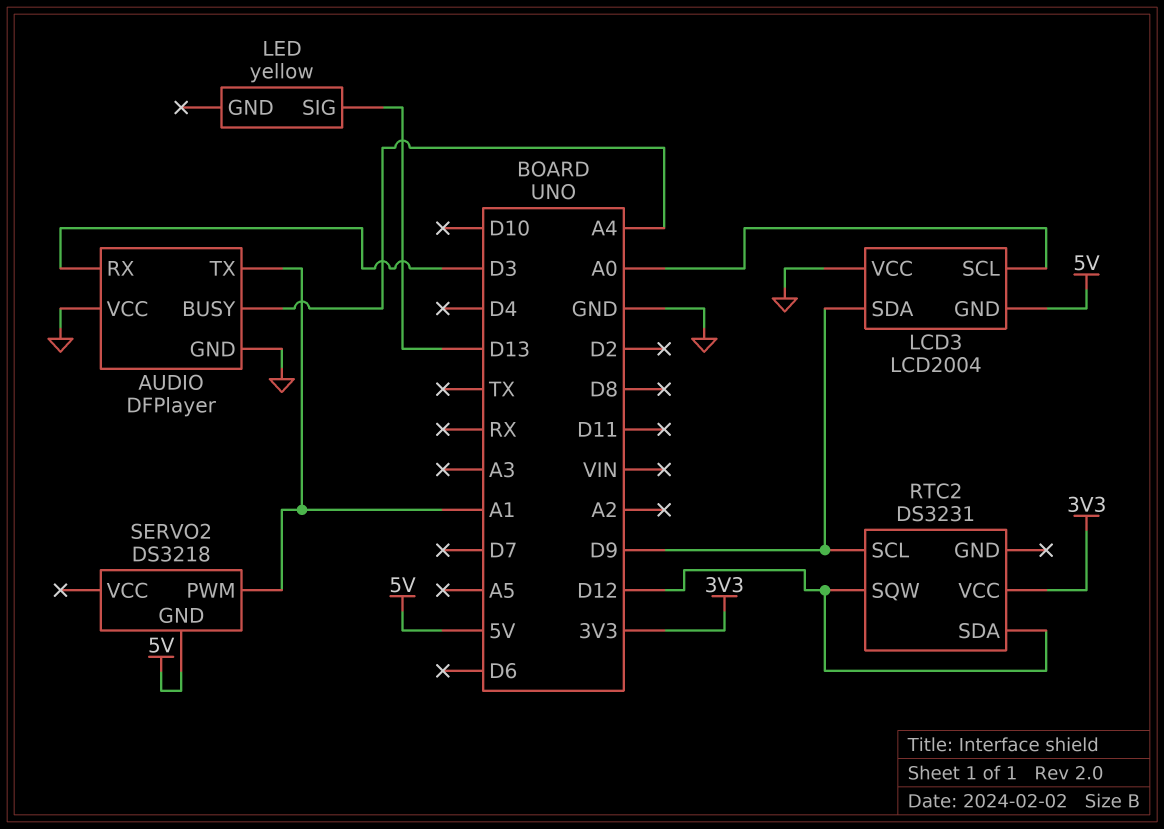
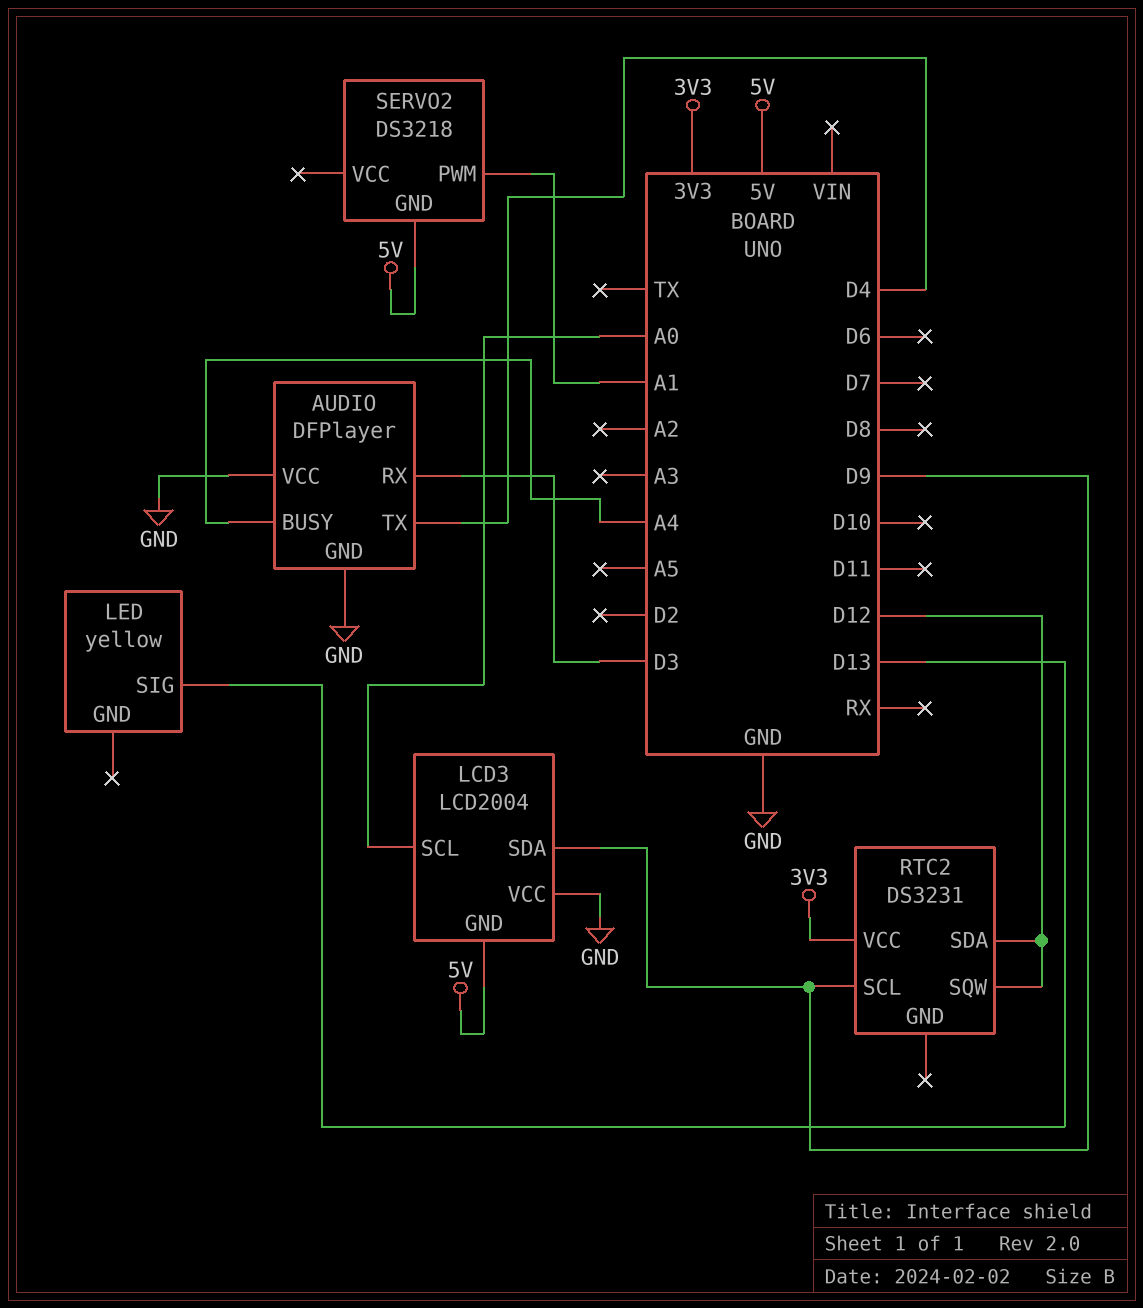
AUDIO pin TX: A1 -> D4

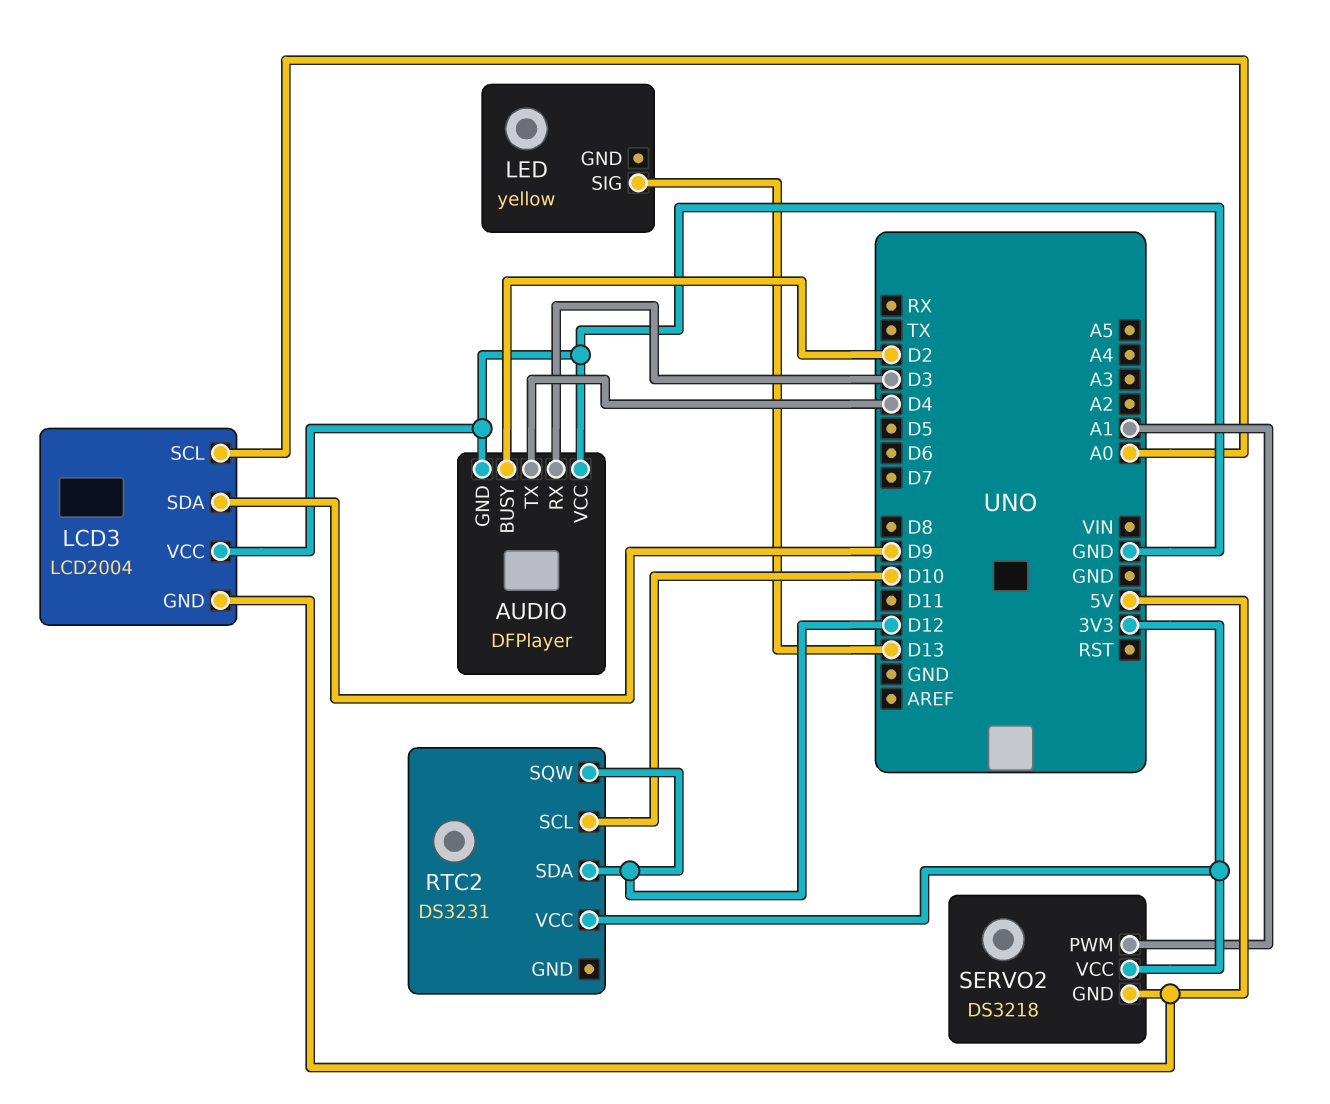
AUDIO pin BUSY: A4 -> D2
RTC2 pin SCL: D9 -> D10
SERVO2 pin VCC: none -> 3V3

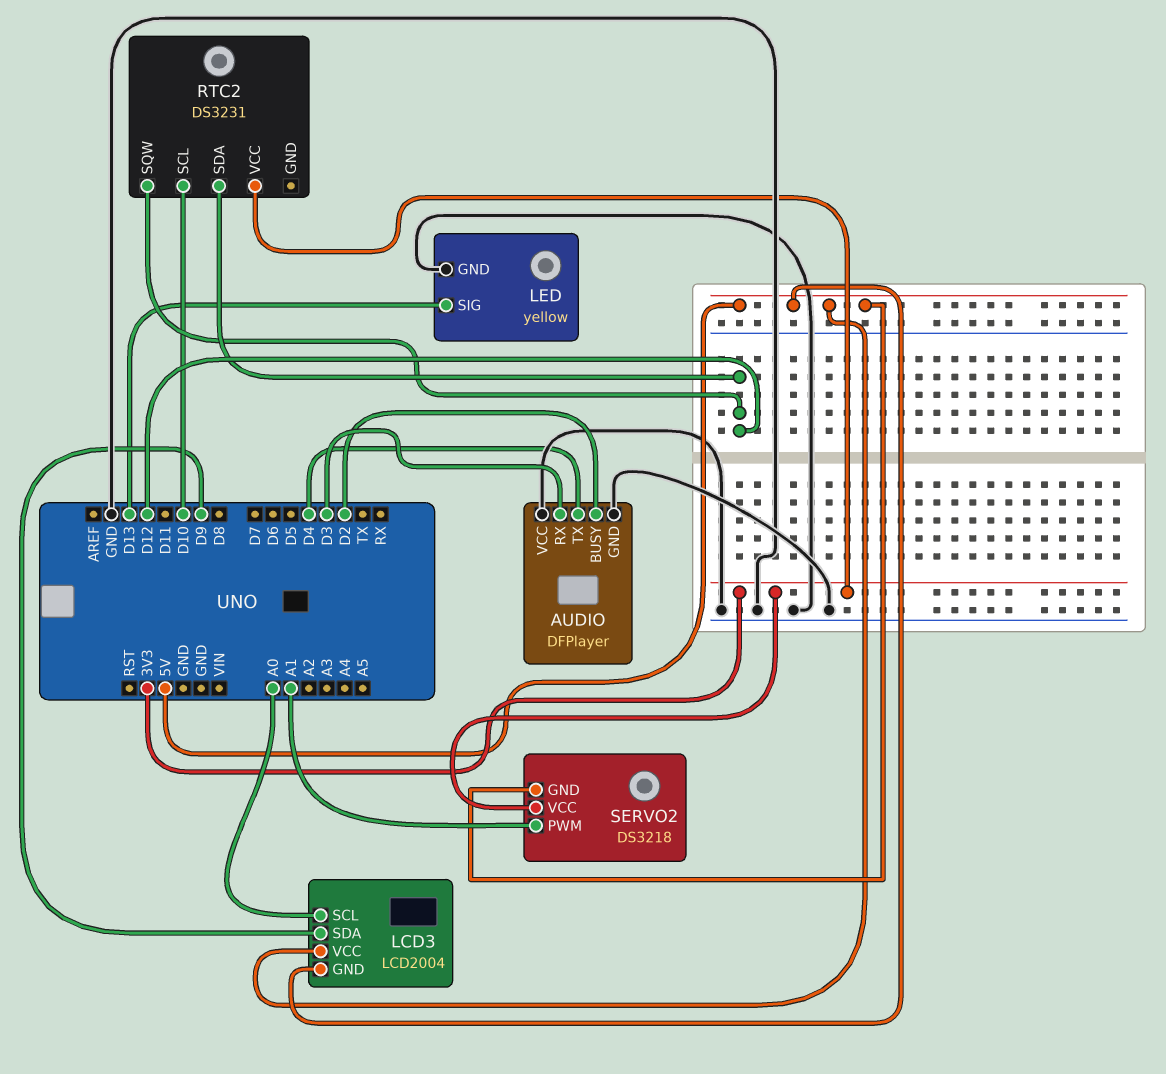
LCD3 pin VCC: GND -> 5V
LED pin GND: none -> GND

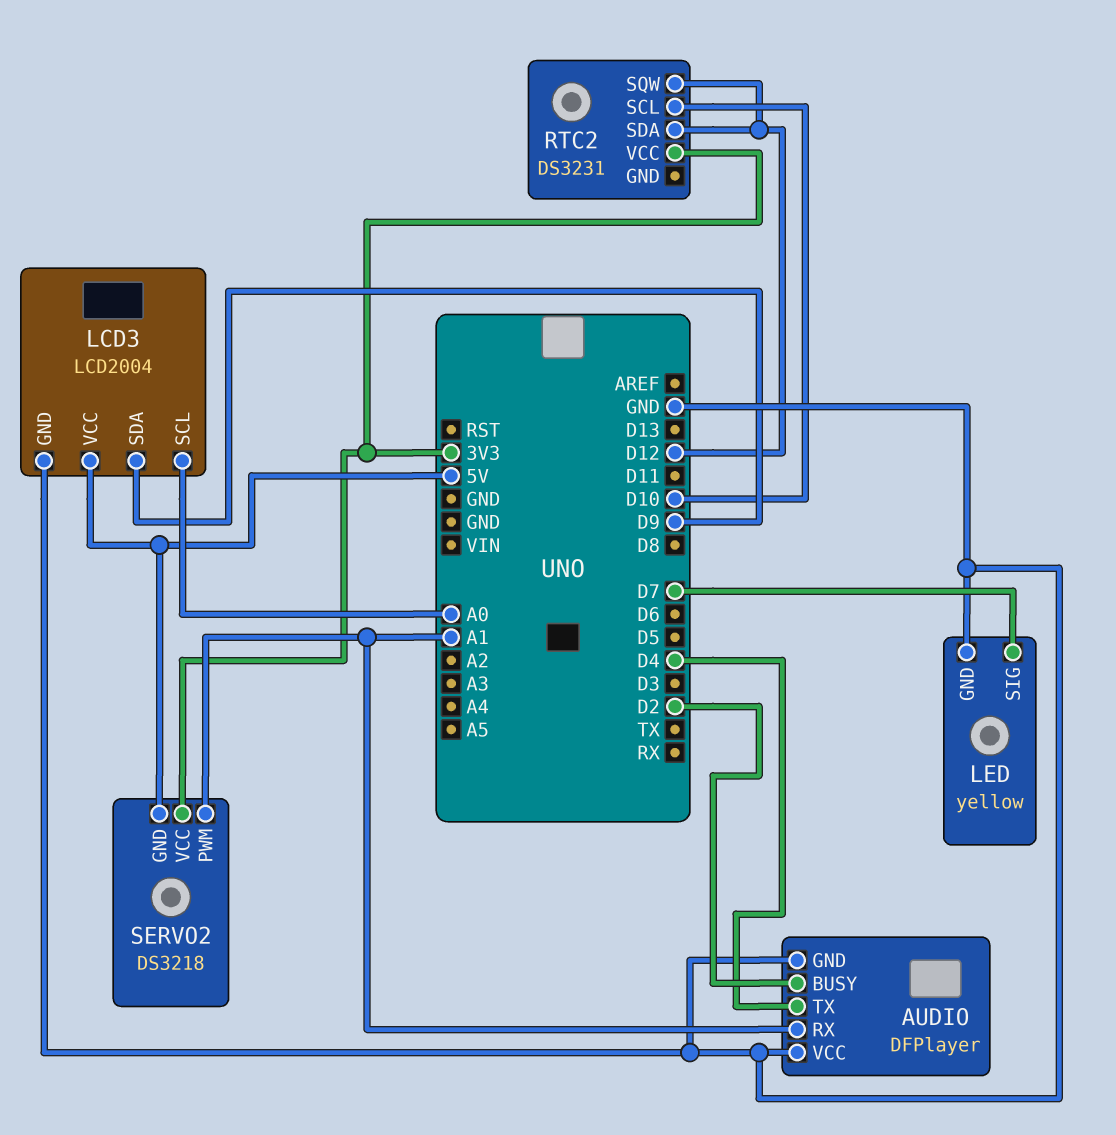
AUDIO pin RX: D3 -> A1
LCD3 pin GND: 5V -> GND
LED pin SIG: D13 -> D7

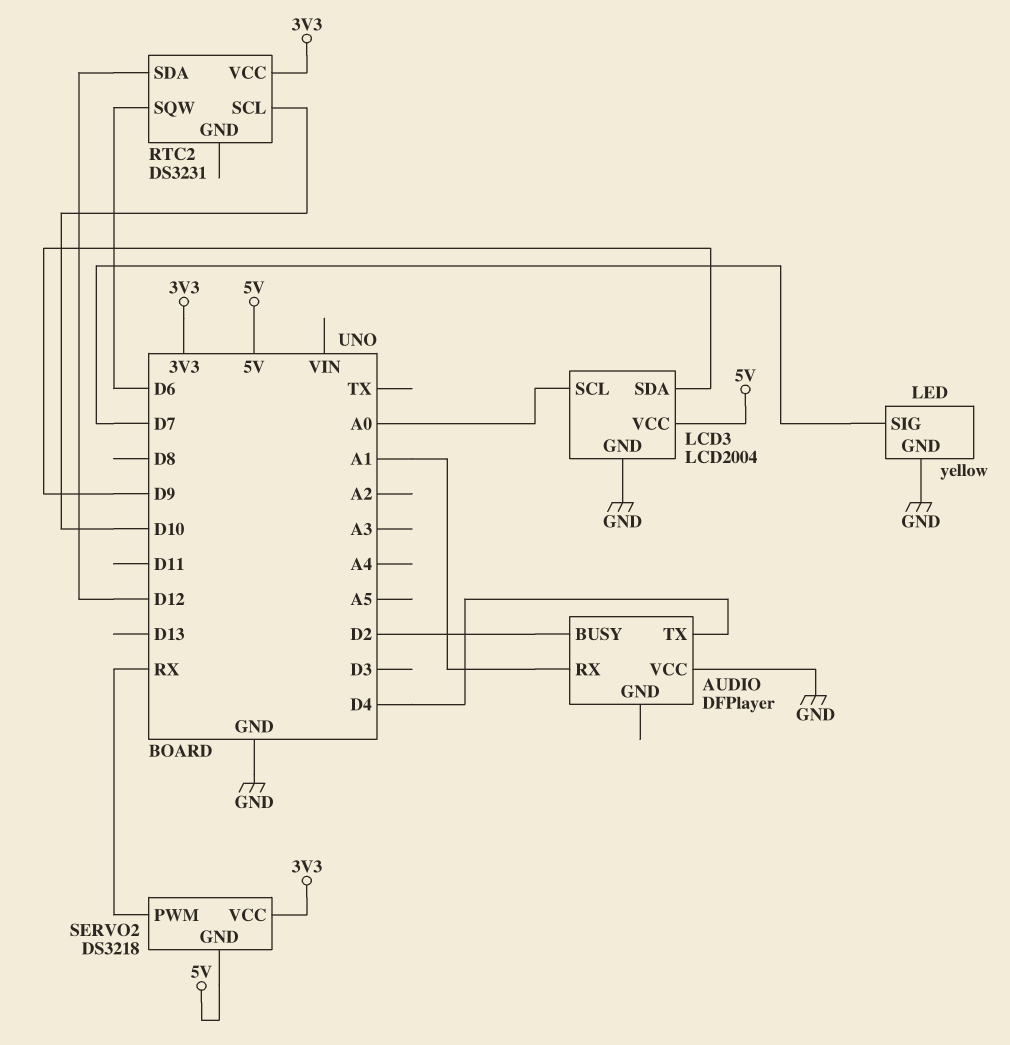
AUDIO pin GND: GND -> none
RTC2 pin SQW: D12 -> D6
SERVO2 pin PWM: A1 -> RX

